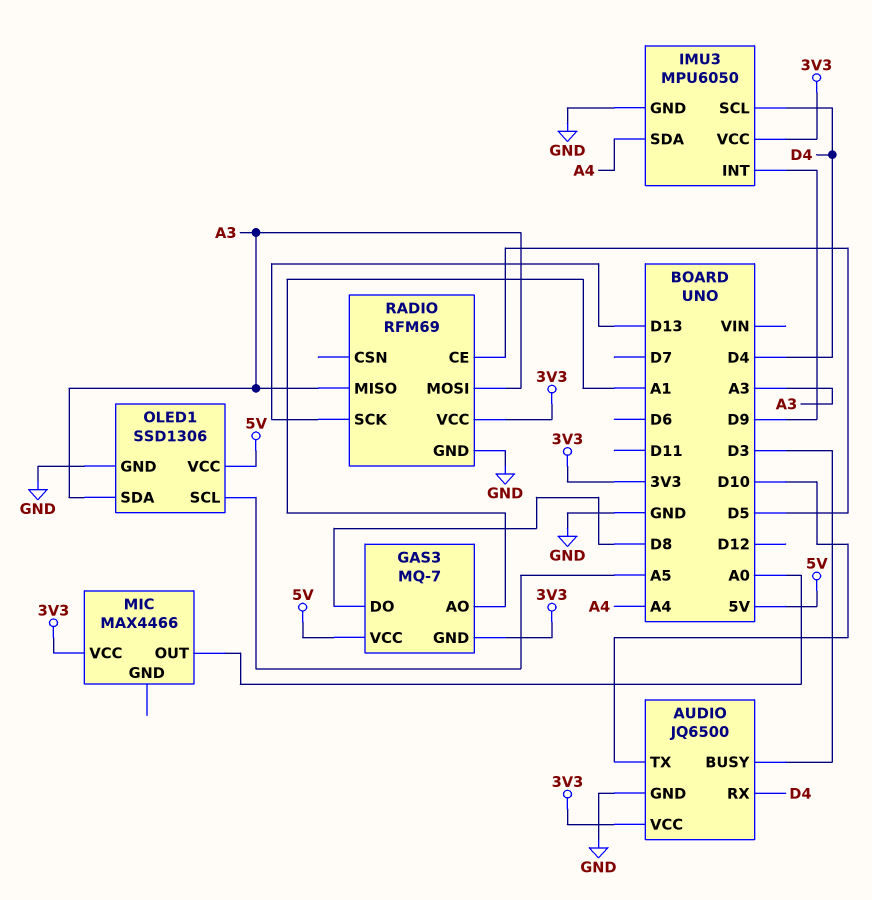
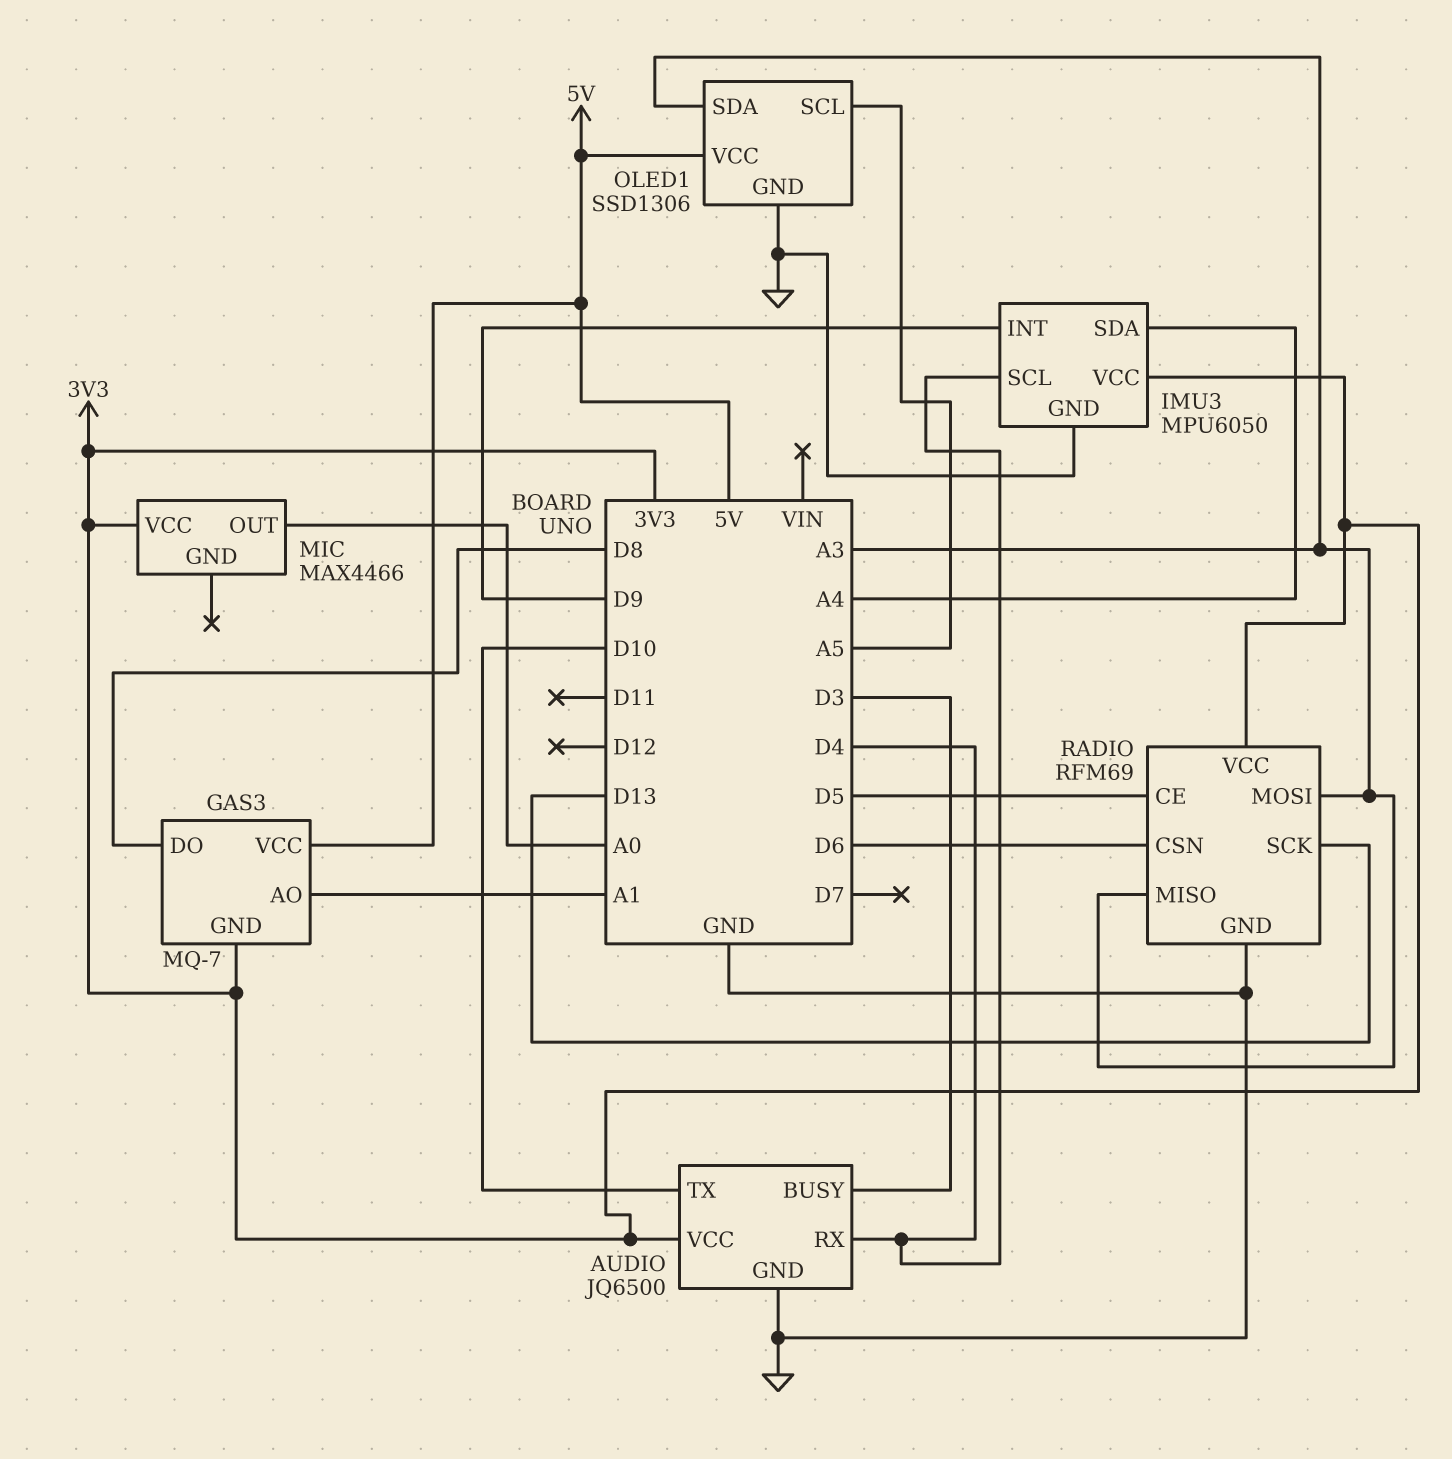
RADIO pin CSN: none -> D6

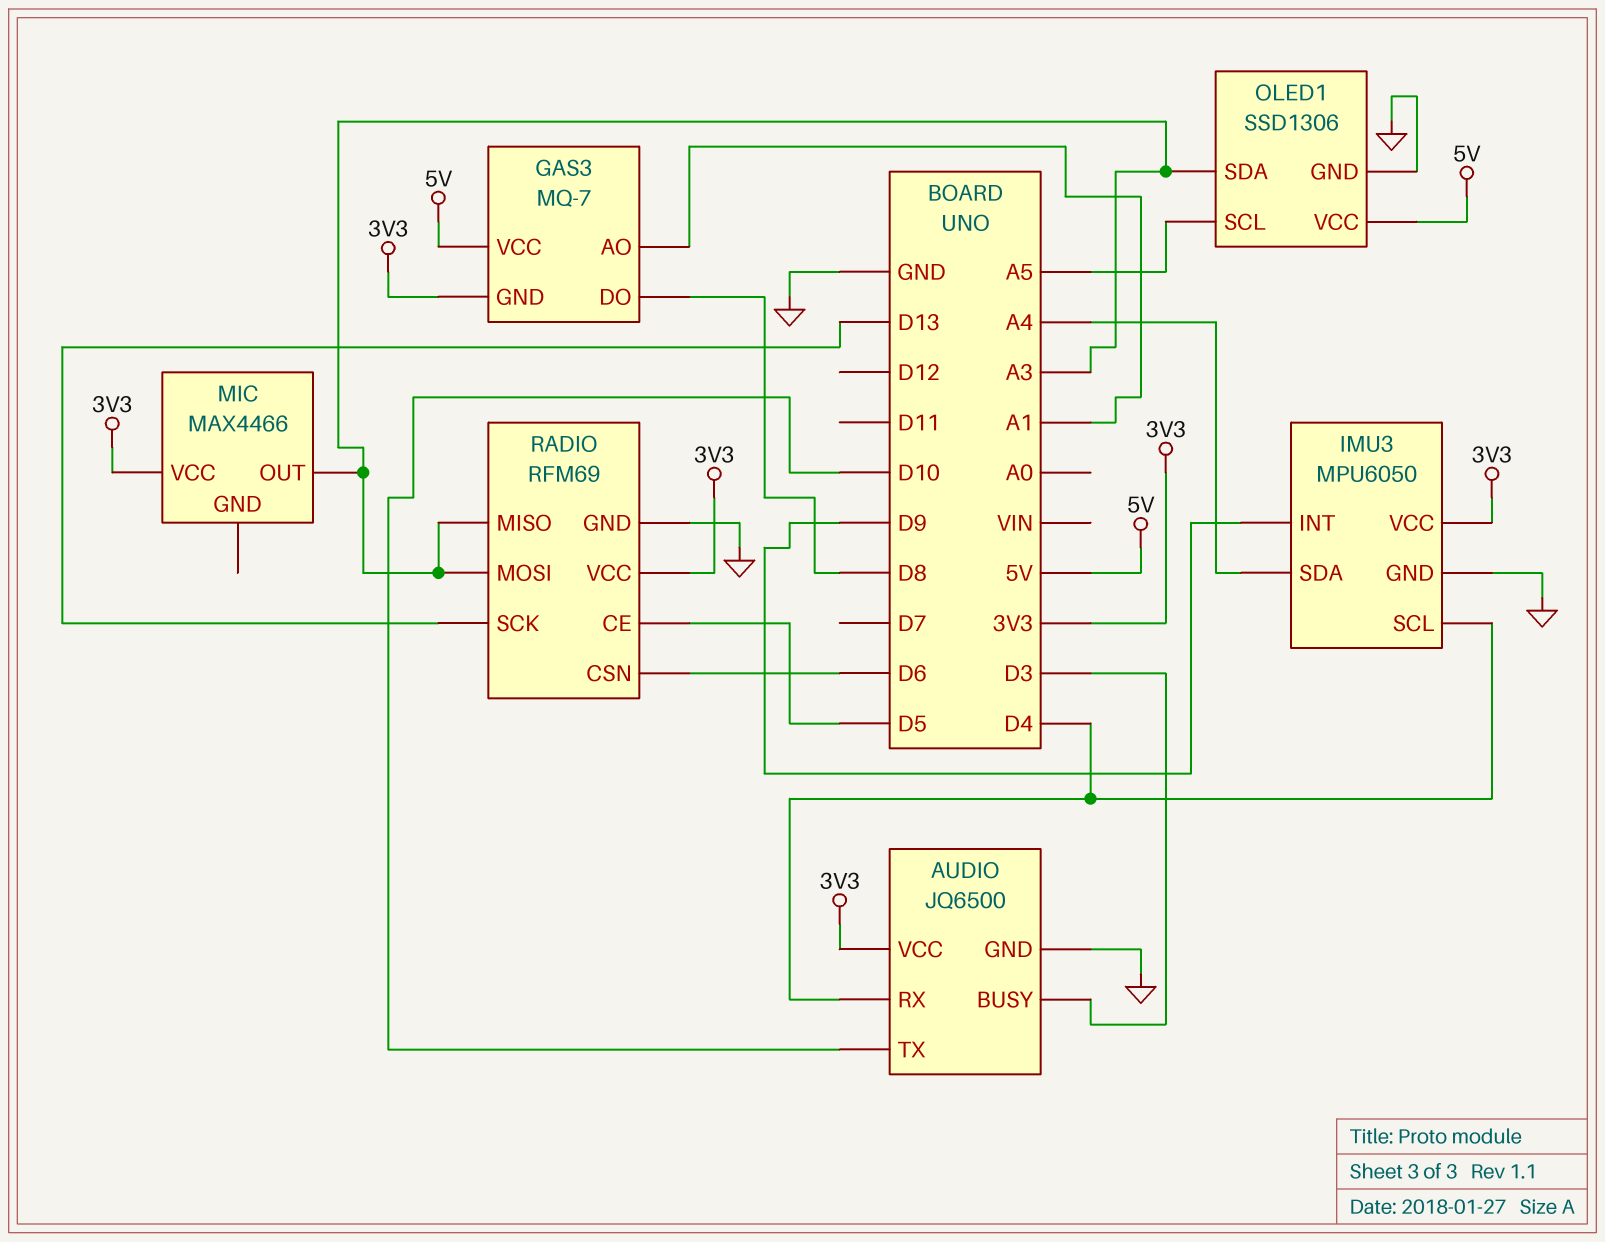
MIC pin OUT: A0 -> A3

